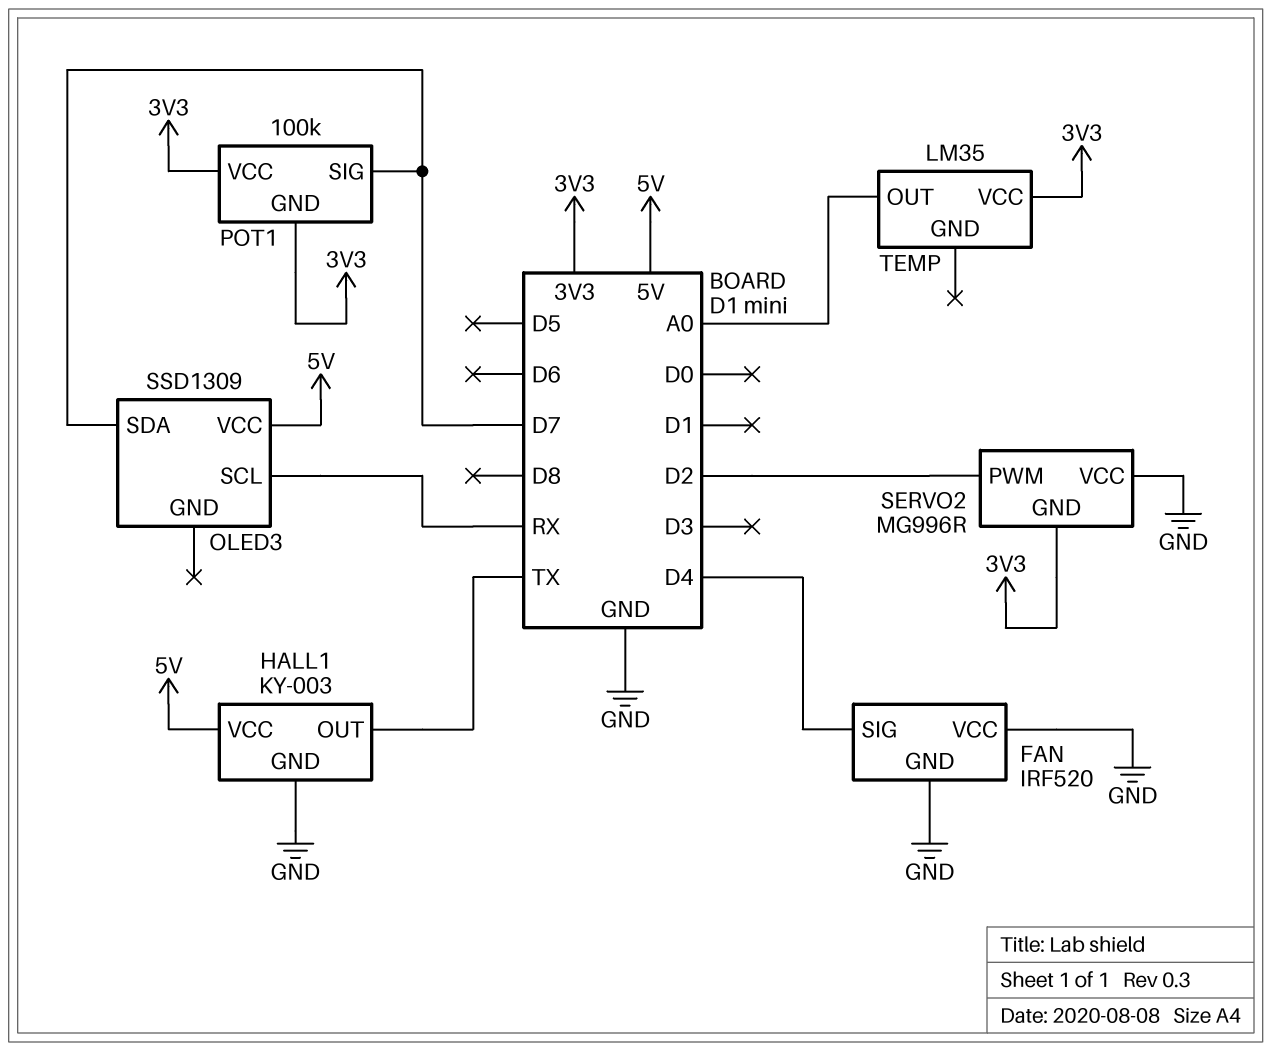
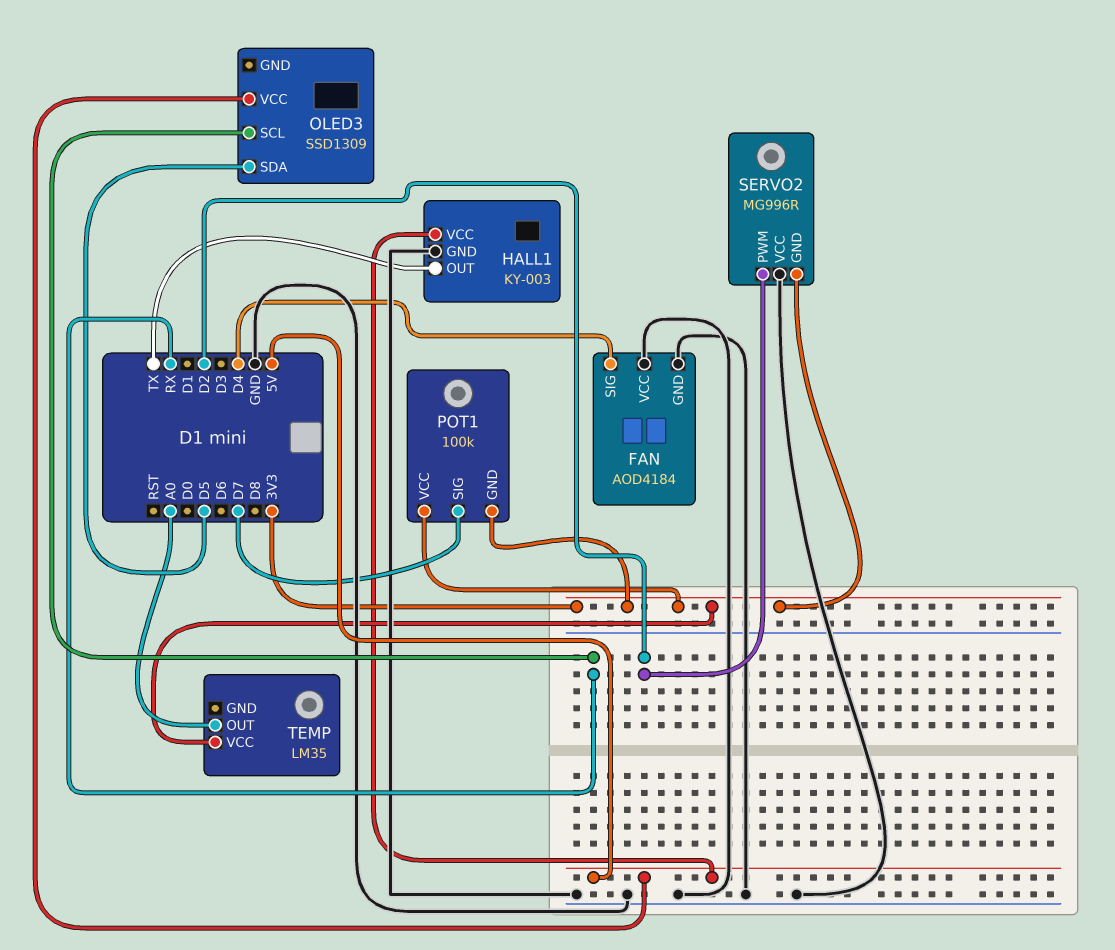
FAN: IRF520 -> AOD4184
OLED3 pin SDA: D7 -> D5

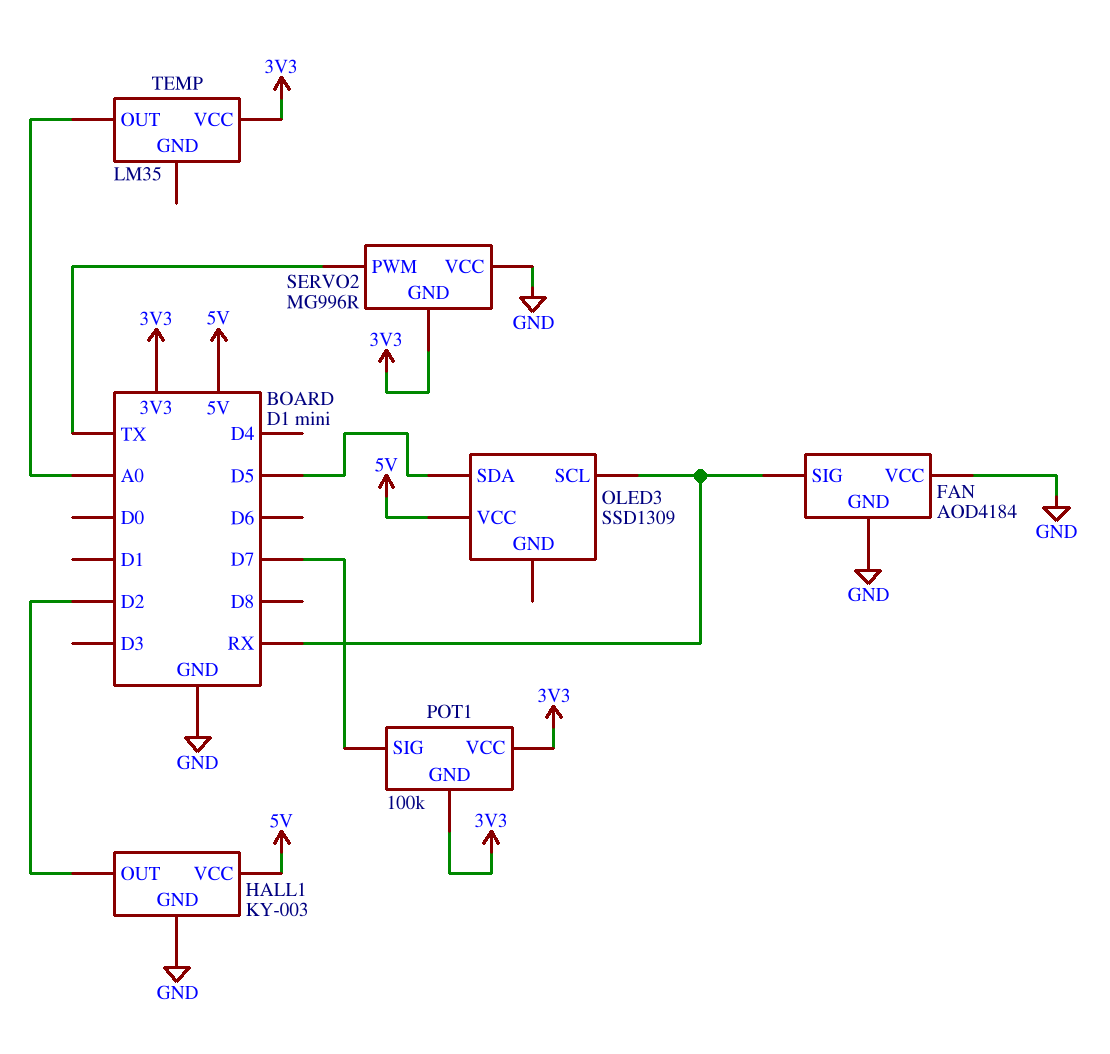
FAN pin SIG: D4 -> RX
HALL1 pin OUT: TX -> D2
SERVO2 pin PWM: D2 -> TX

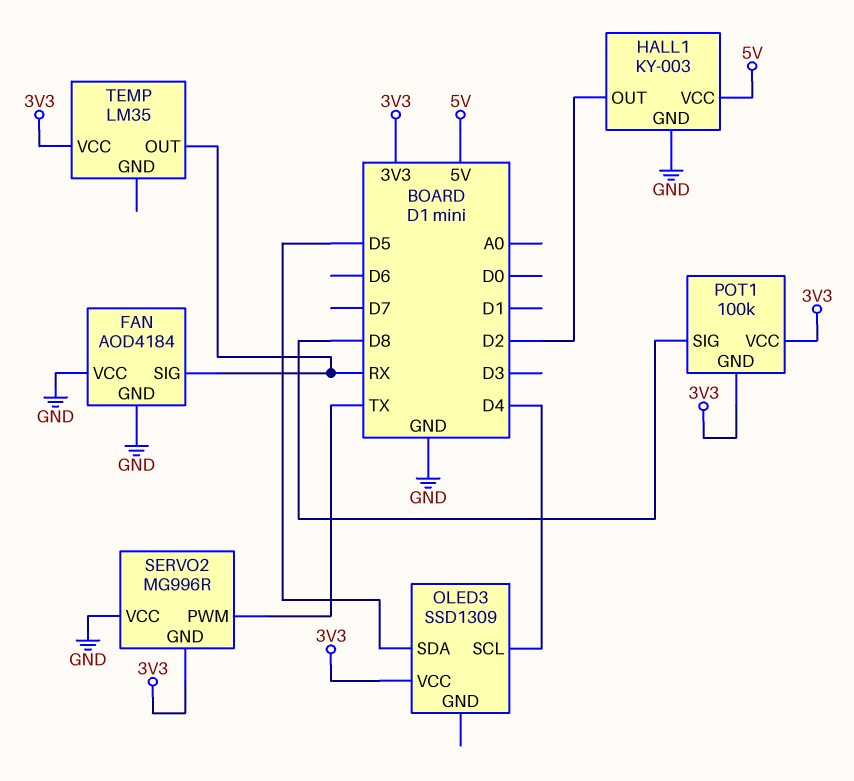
OLED3 pin SCL: RX -> D4
OLED3 pin VCC: 5V -> 3V3
POT1 pin SIG: D7 -> D8
TEMP pin OUT: A0 -> RX

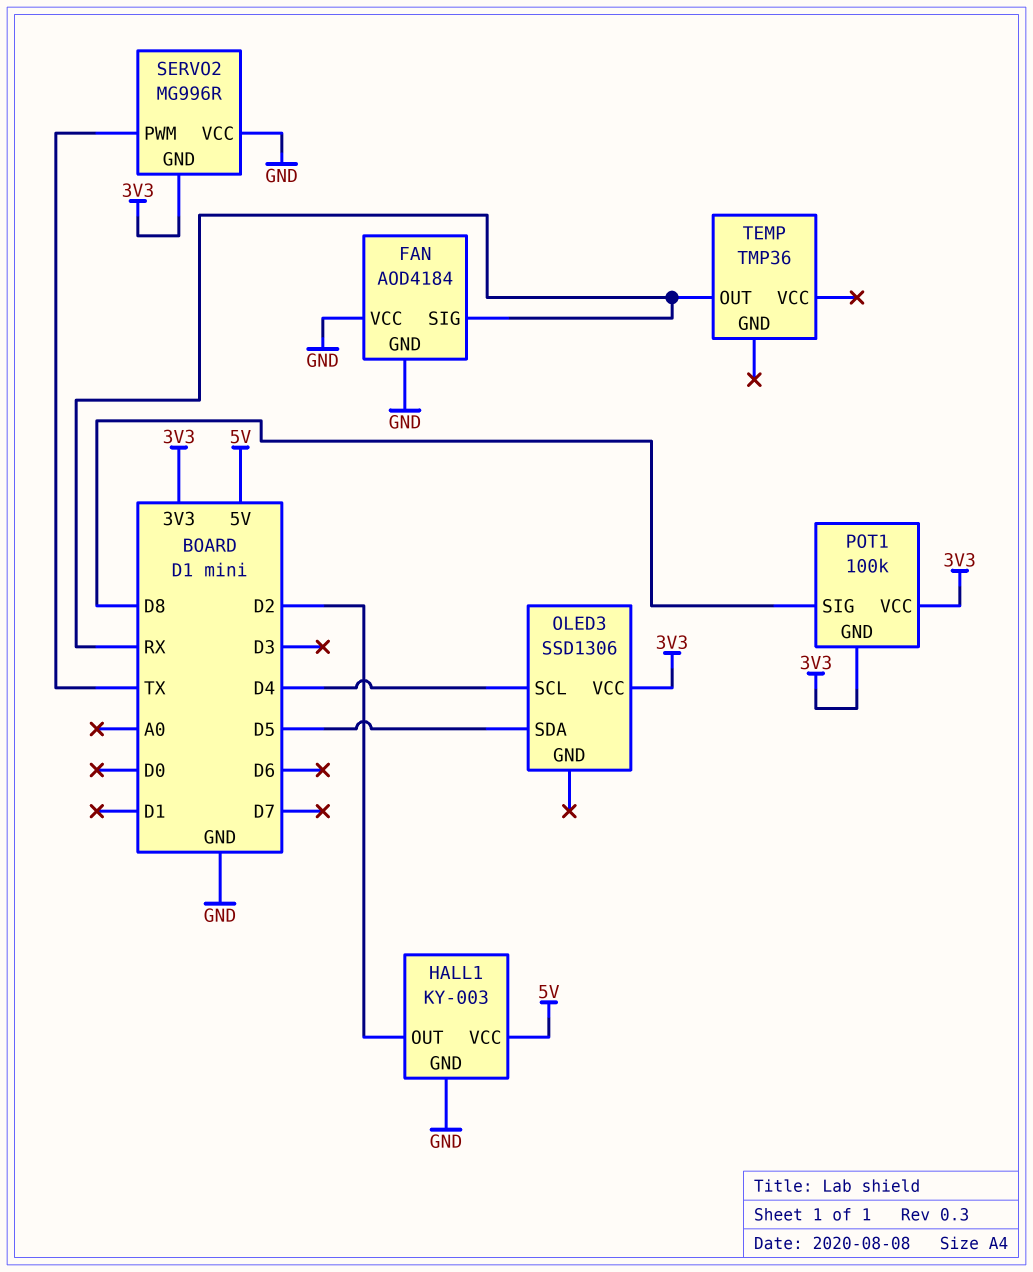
OLED3: SSD1309 -> SSD1306
TEMP: LM35 -> TMP36
TEMP pin VCC: 3V3 -> none

